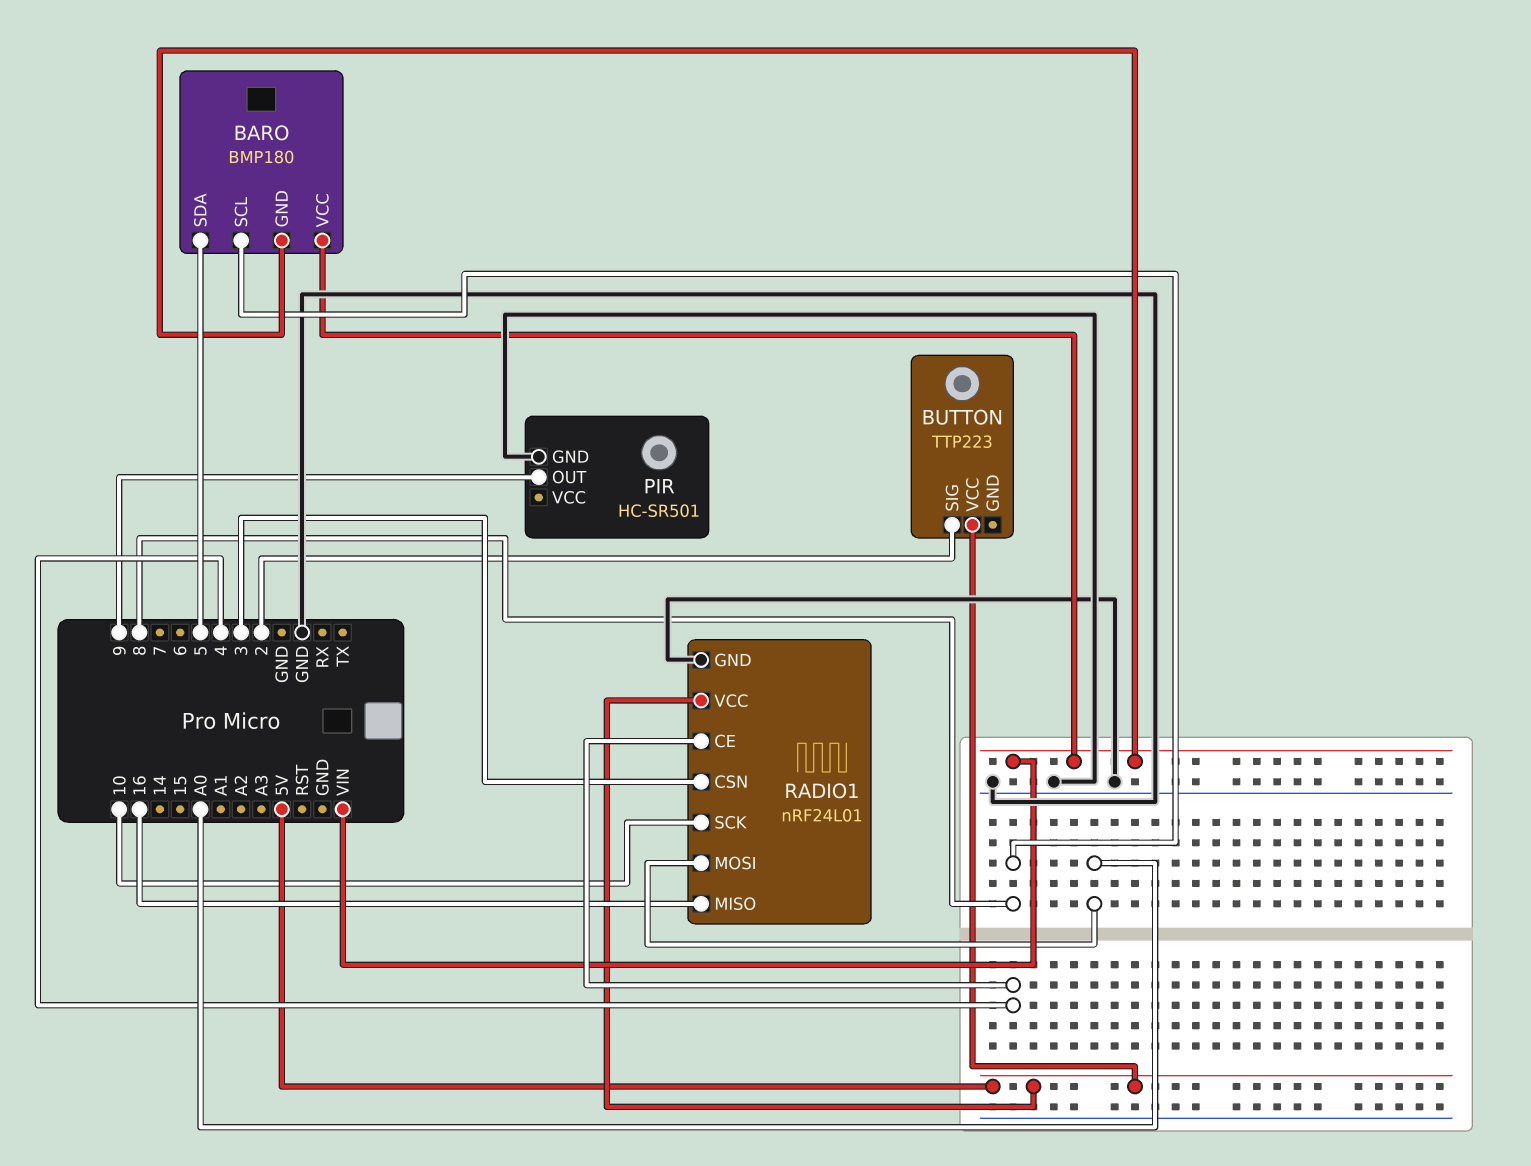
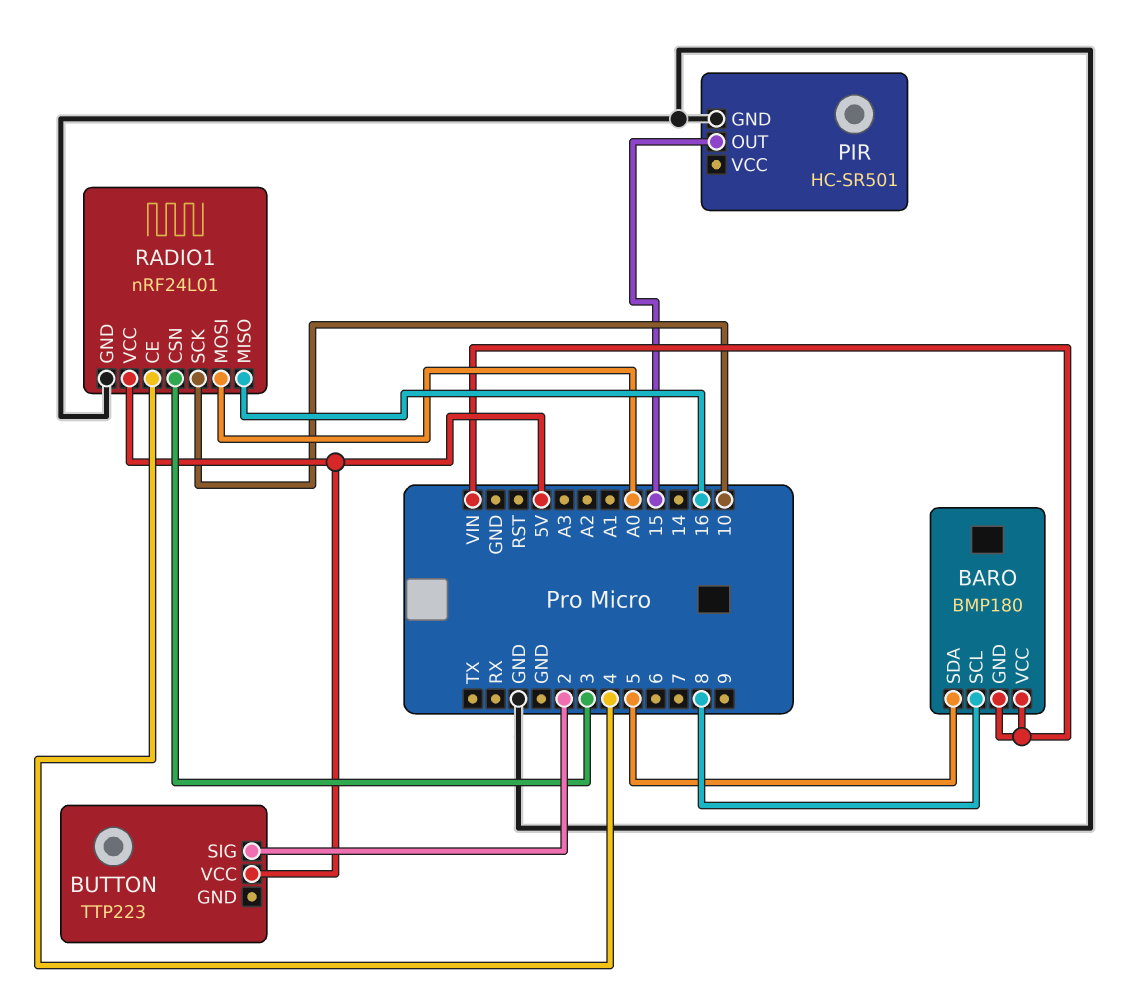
PIR pin OUT: 9 -> 15

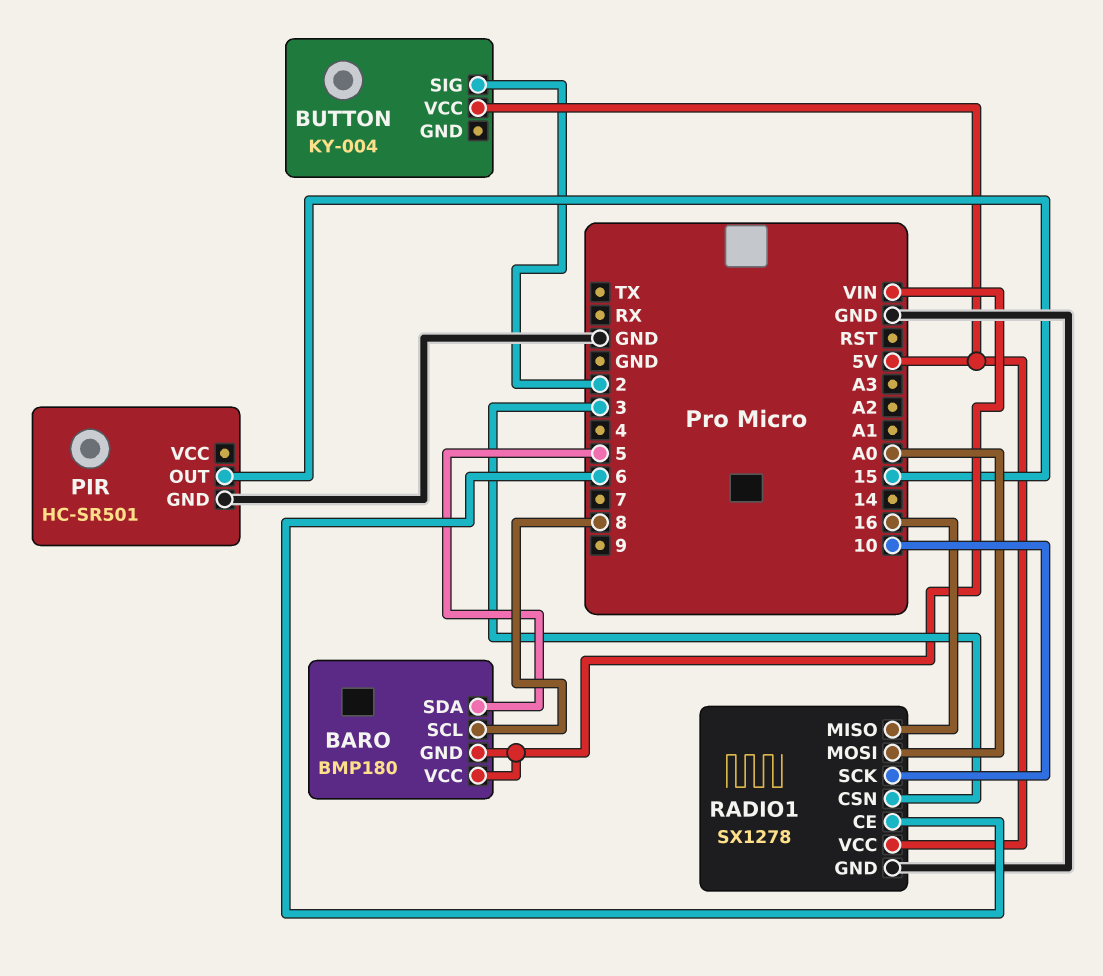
BUTTON: TTP223 -> KY-004
RADIO1: nRF24L01 -> SX1278
RADIO1 pin CE: 4 -> 6

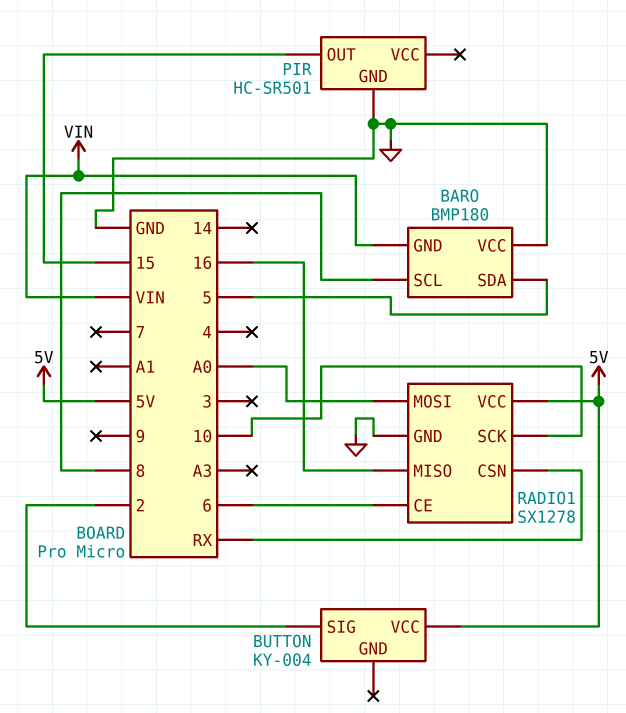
BARO pin VCC: VIN -> GND
RADIO1 pin CSN: 3 -> RX

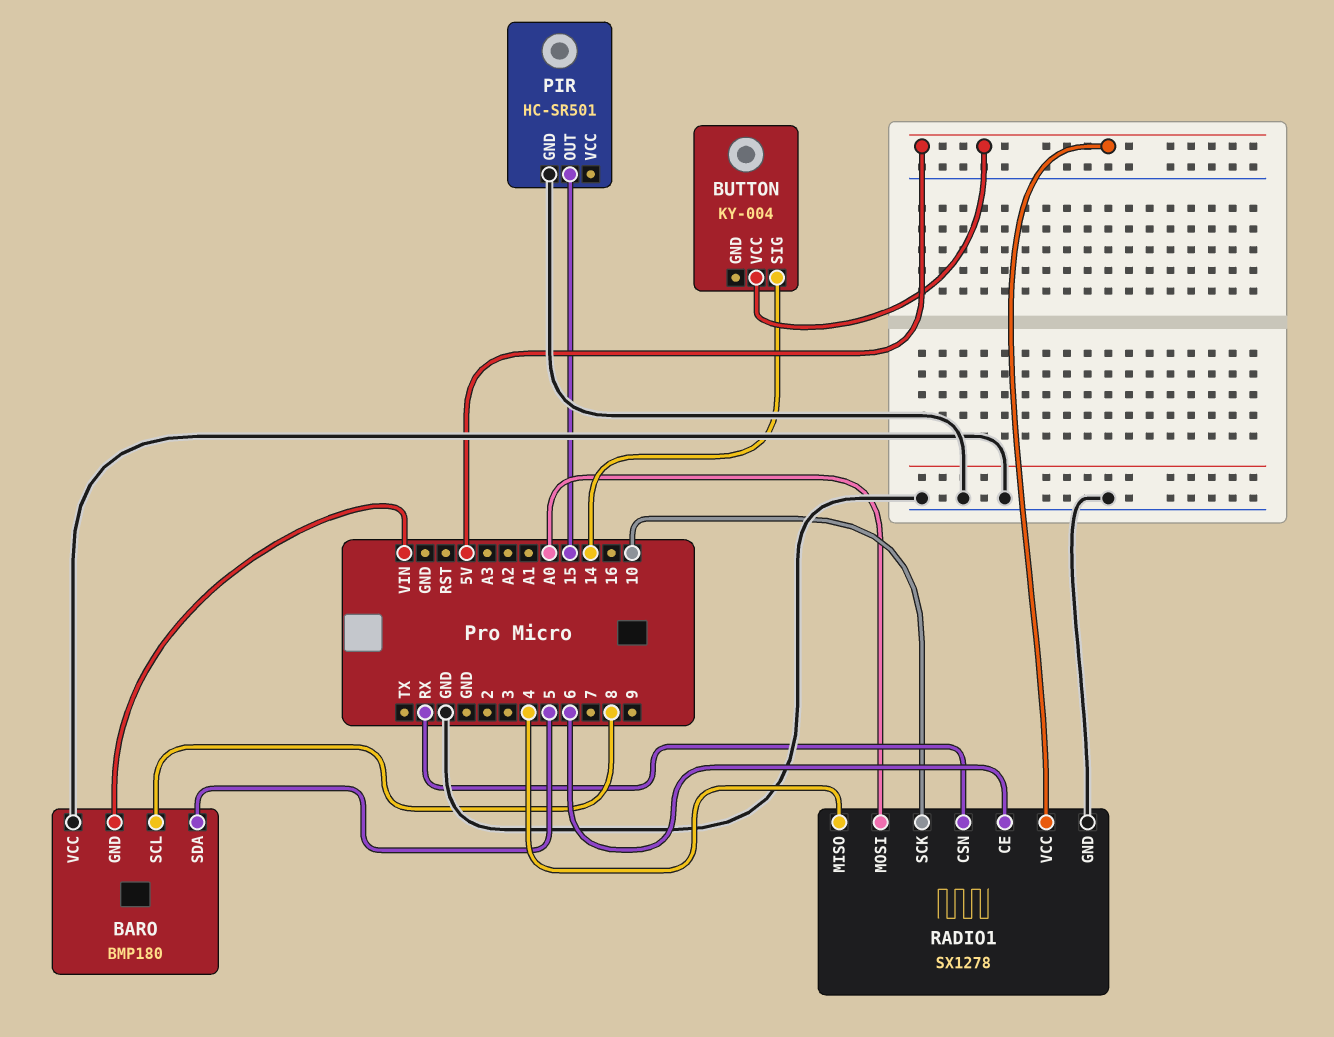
BUTTON pin SIG: 2 -> 14
RADIO1 pin MISO: 16 -> 4

